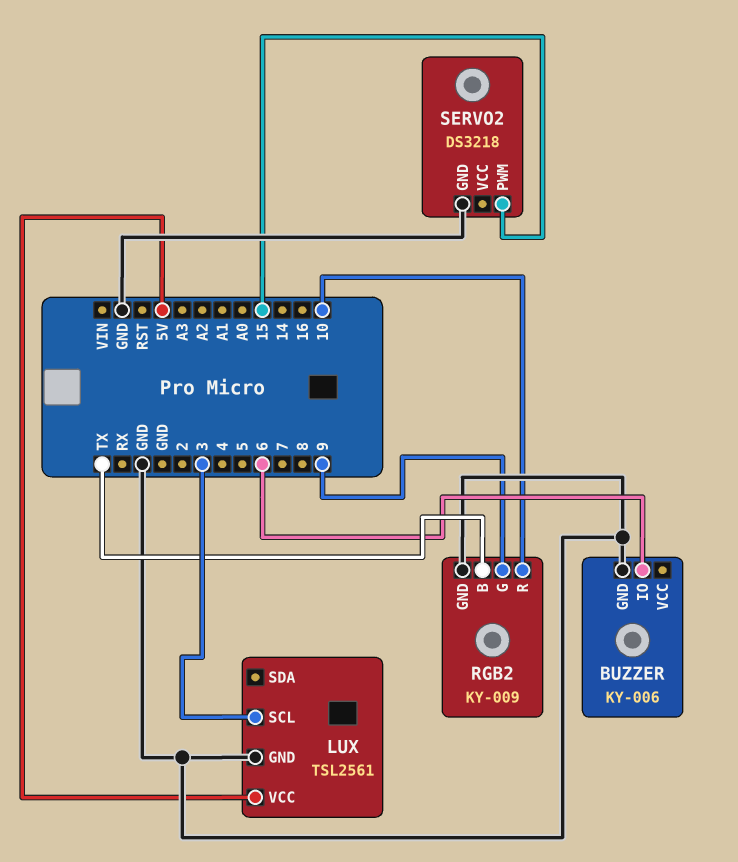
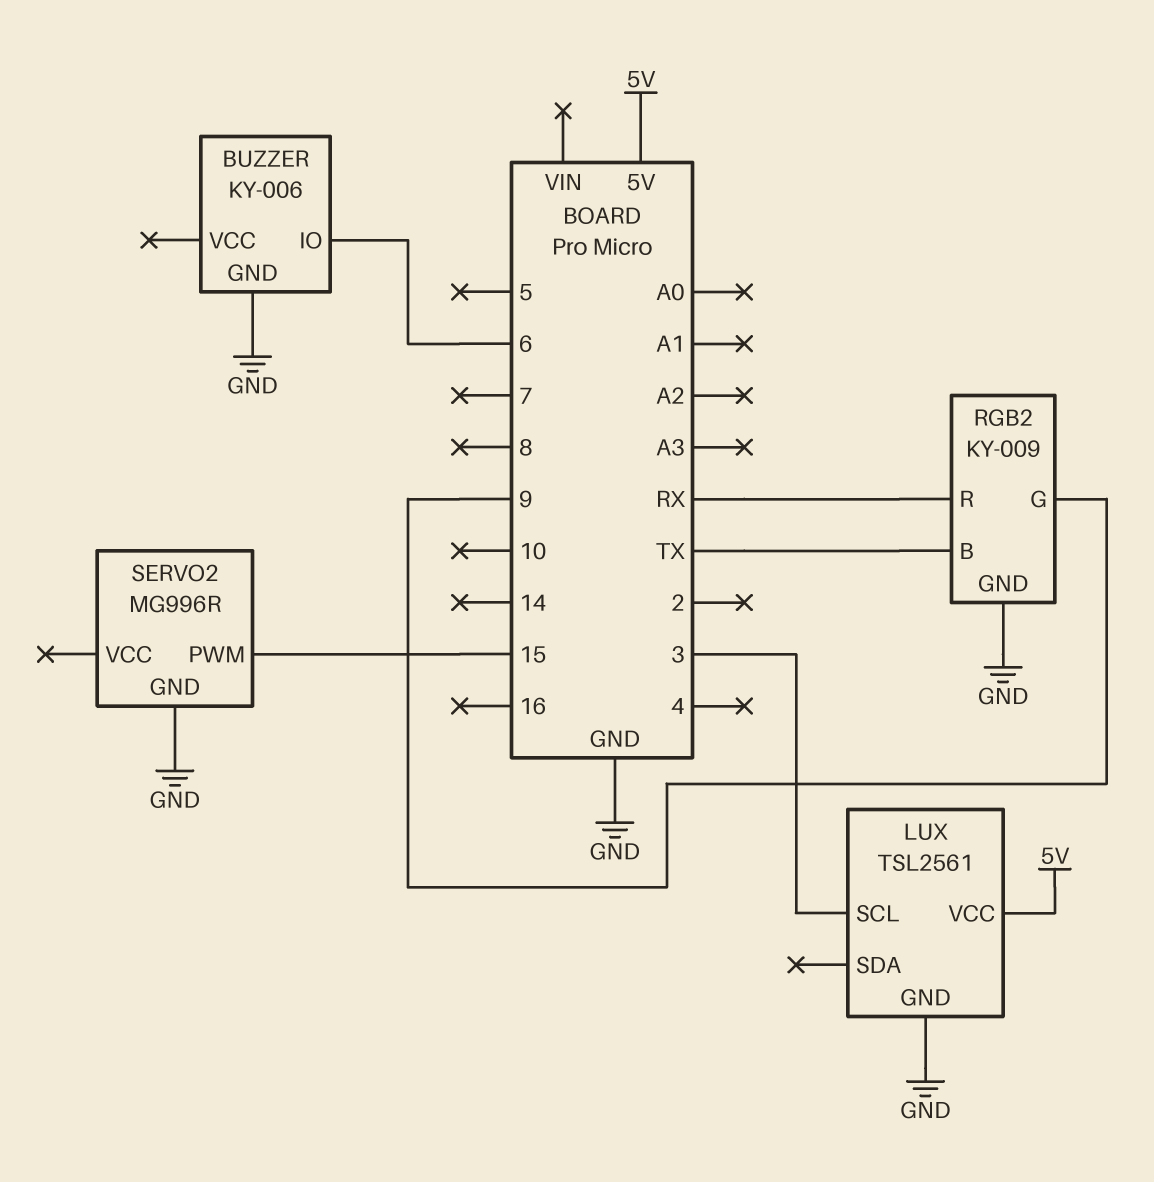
RGB2 pin R: 10 -> RX
SERVO2: DS3218 -> MG996R

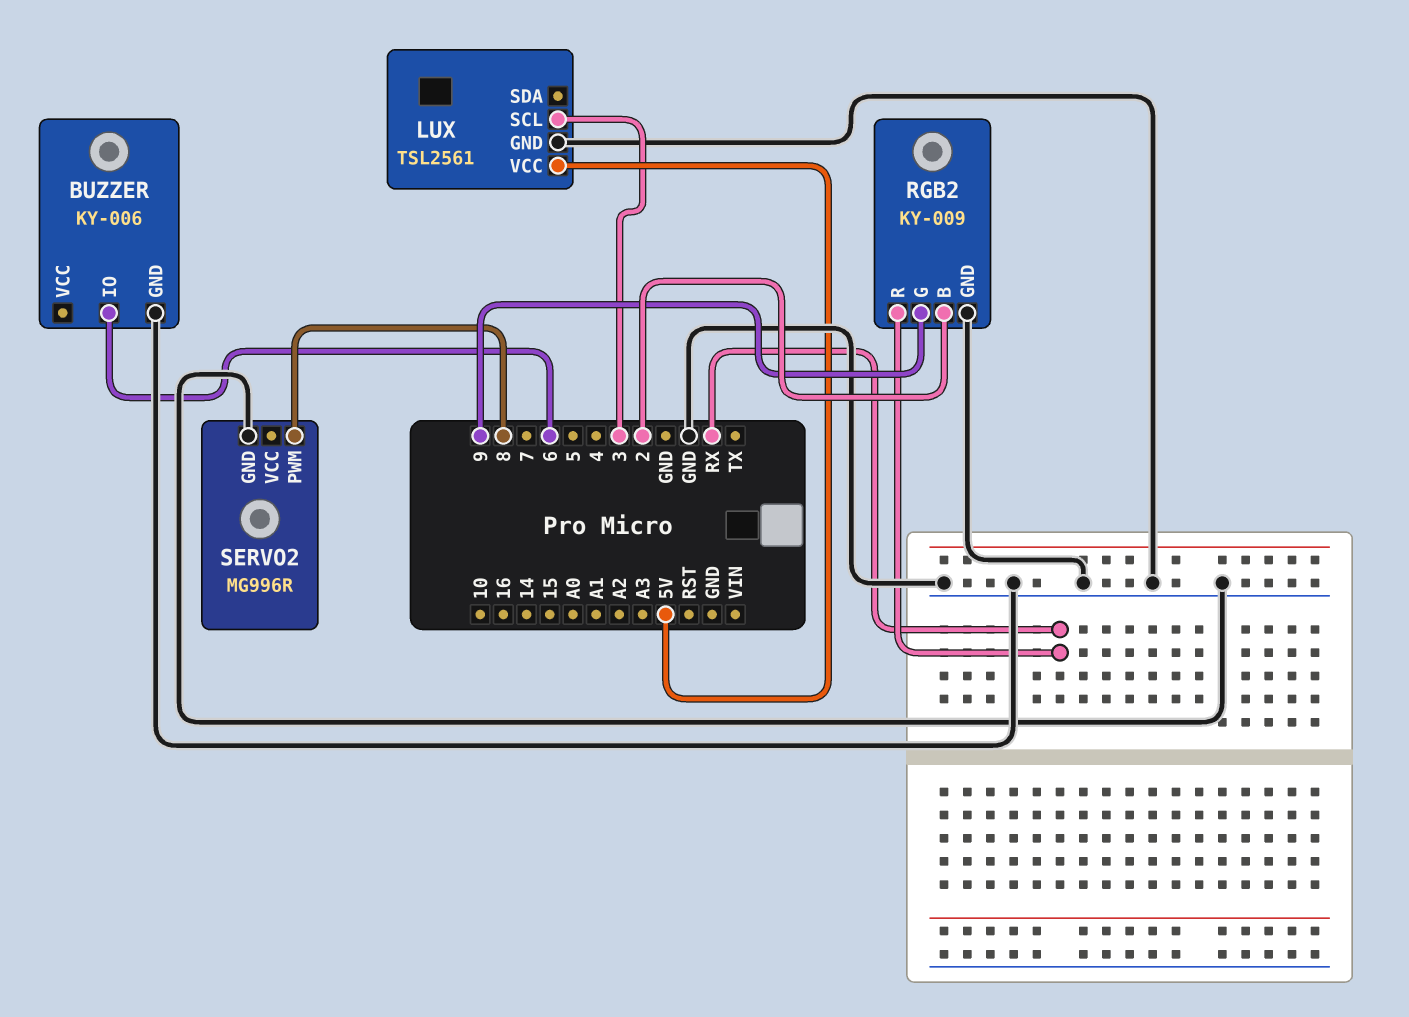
RGB2 pin B: TX -> 2
SERVO2 pin PWM: 15 -> 8

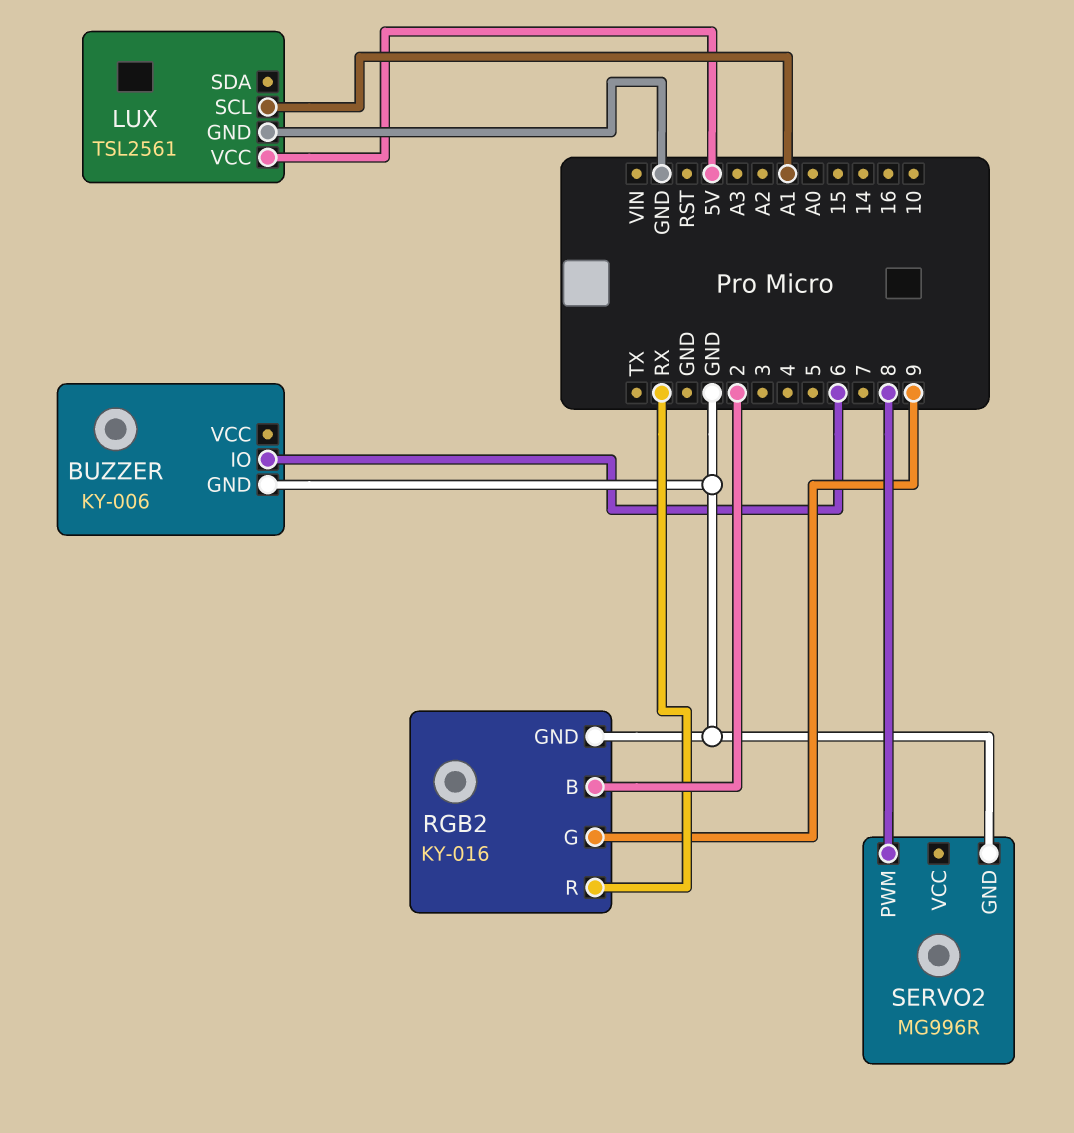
LUX pin SCL: 3 -> A1
RGB2: KY-009 -> KY-016

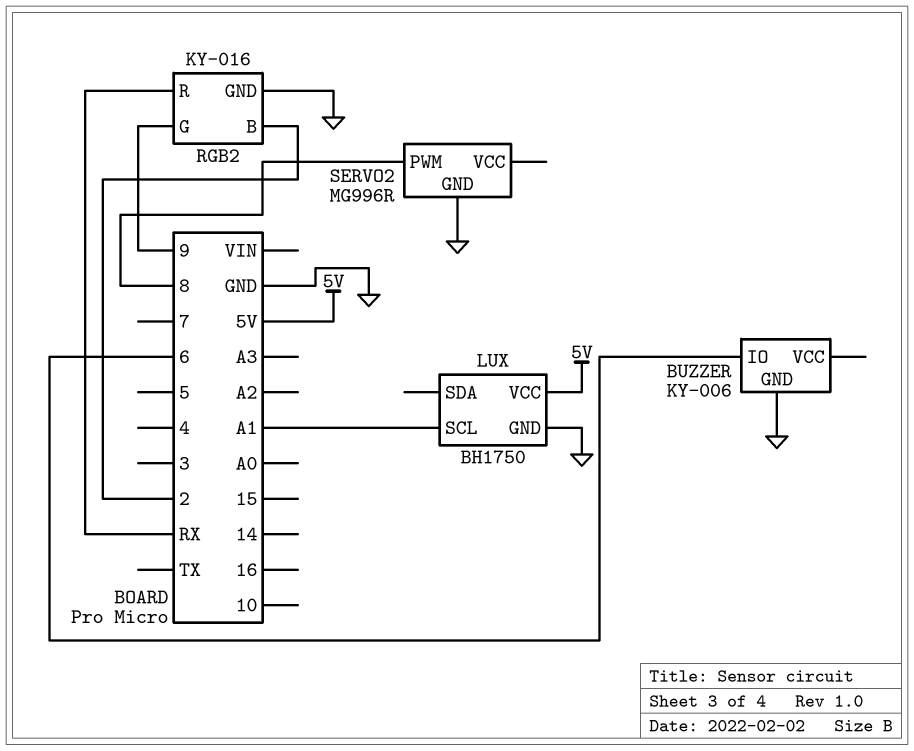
LUX: TSL2561 -> BH1750

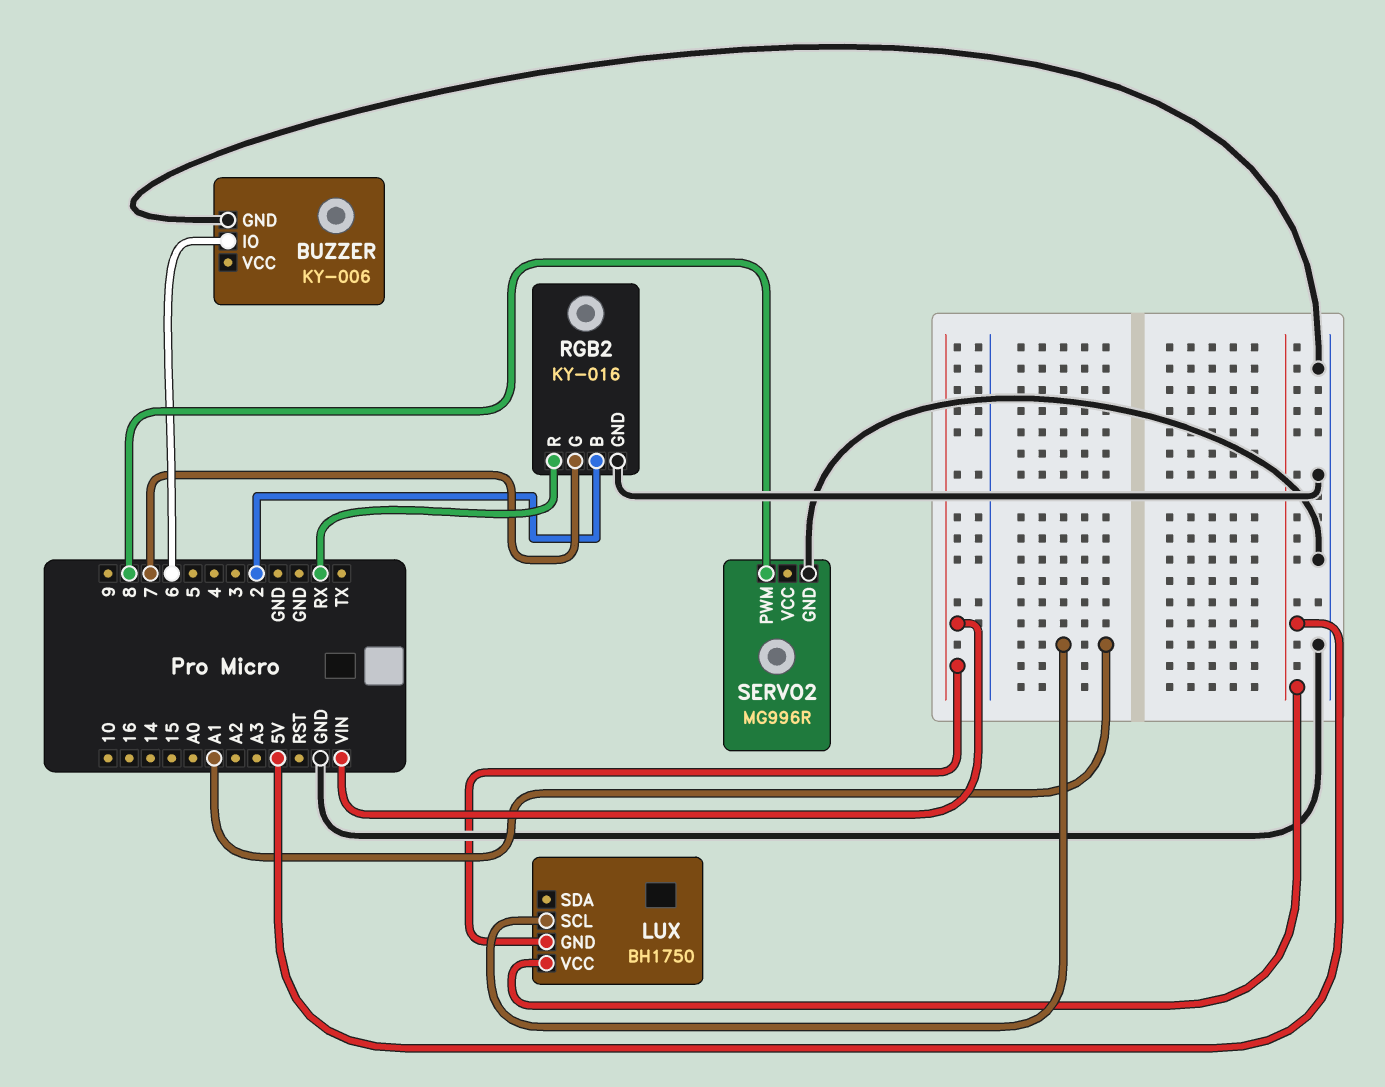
LUX pin GND: GND -> VIN
RGB2 pin G: 9 -> 7

